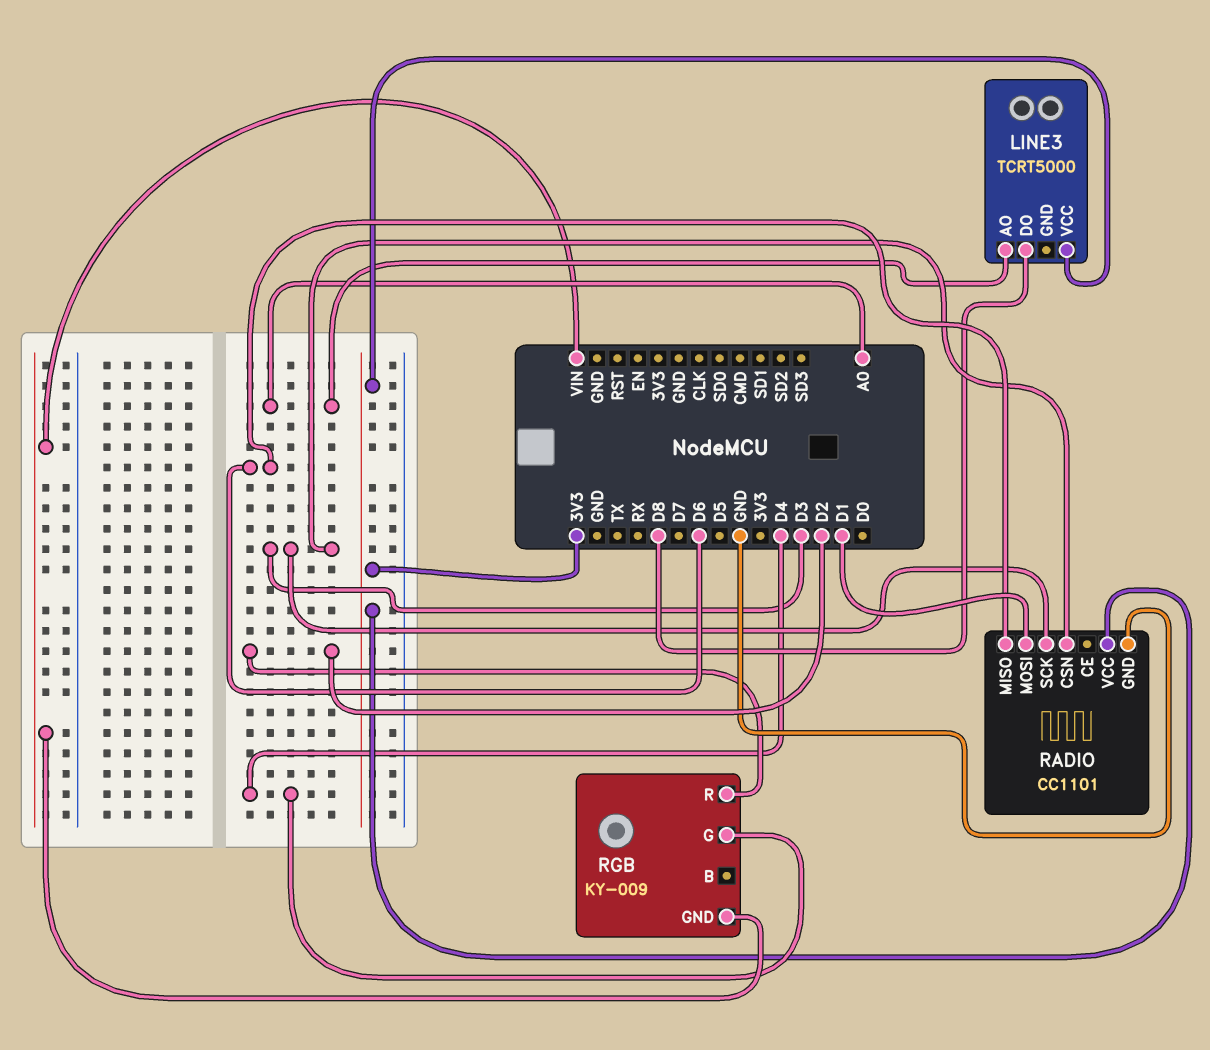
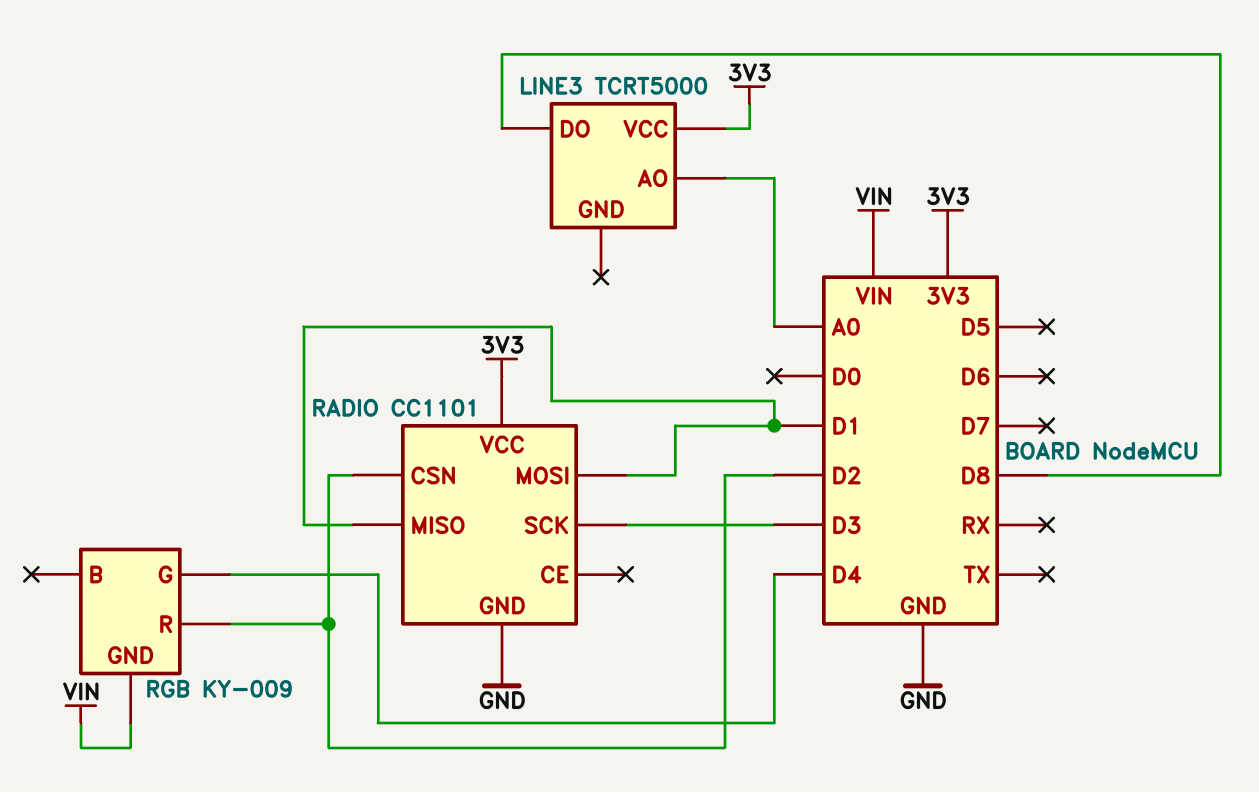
RADIO pin CSN: D3 -> D2
RADIO pin MISO: D6 -> D1

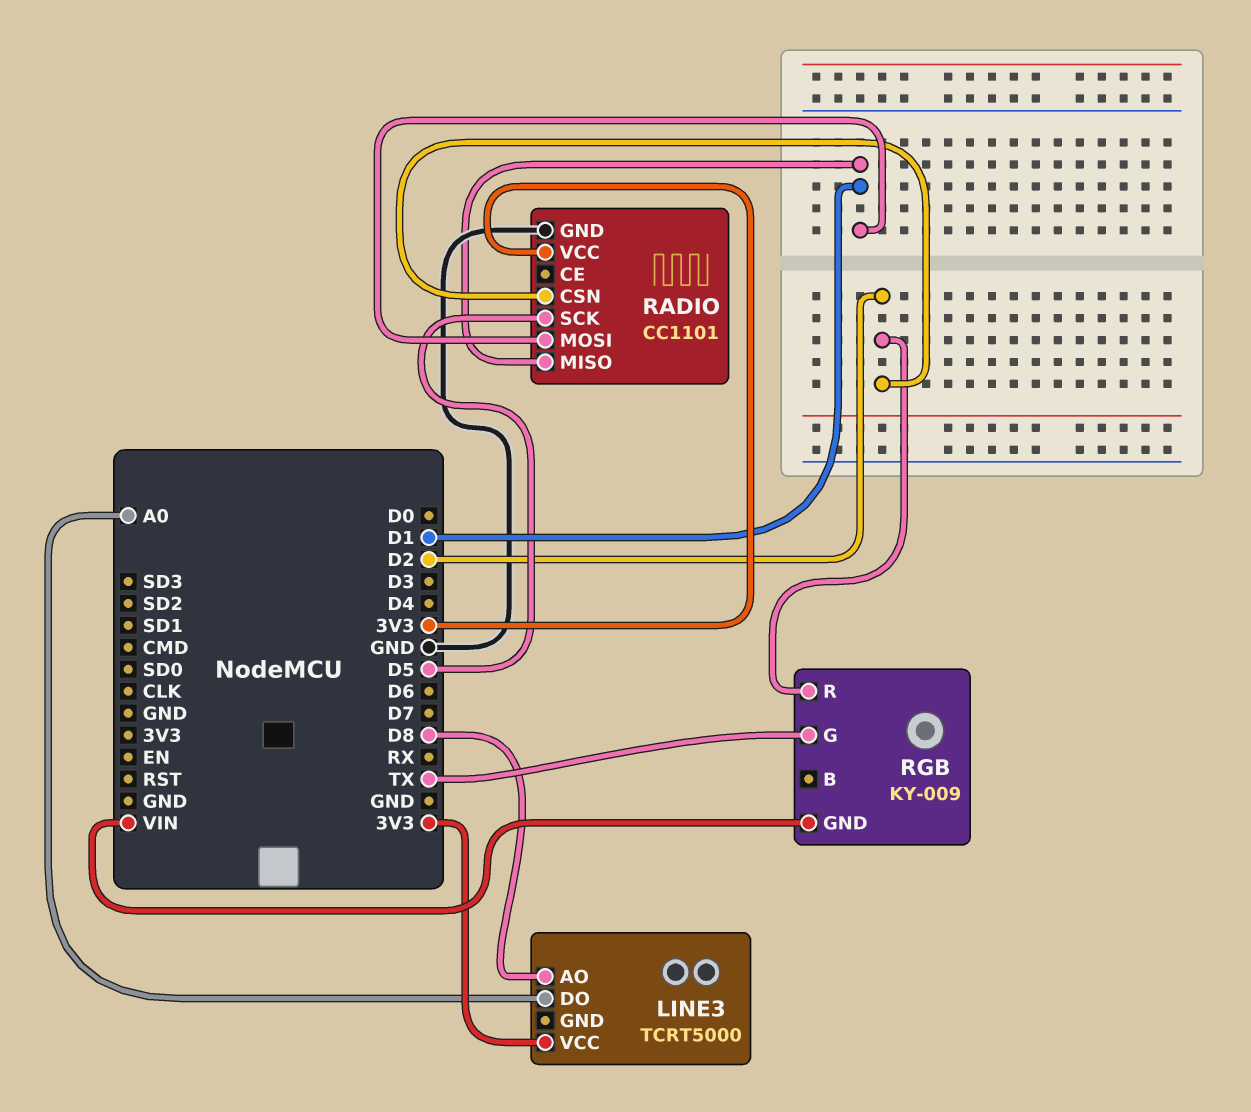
LINE3 pin AO: A0 -> D8
LINE3 pin DO: D8 -> A0
RADIO pin SCK: D3 -> D5
RGB pin G: D4 -> TX

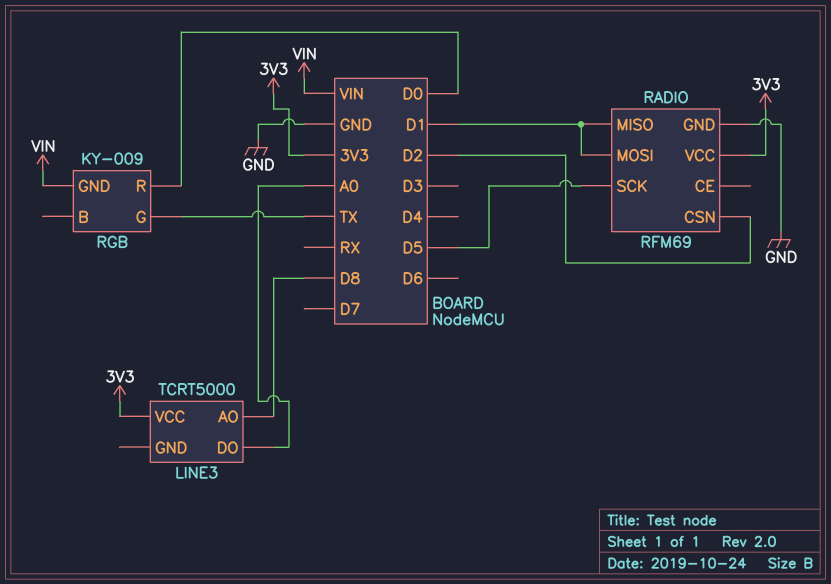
RADIO: CC1101 -> RFM69
RGB pin R: D2 -> D0

